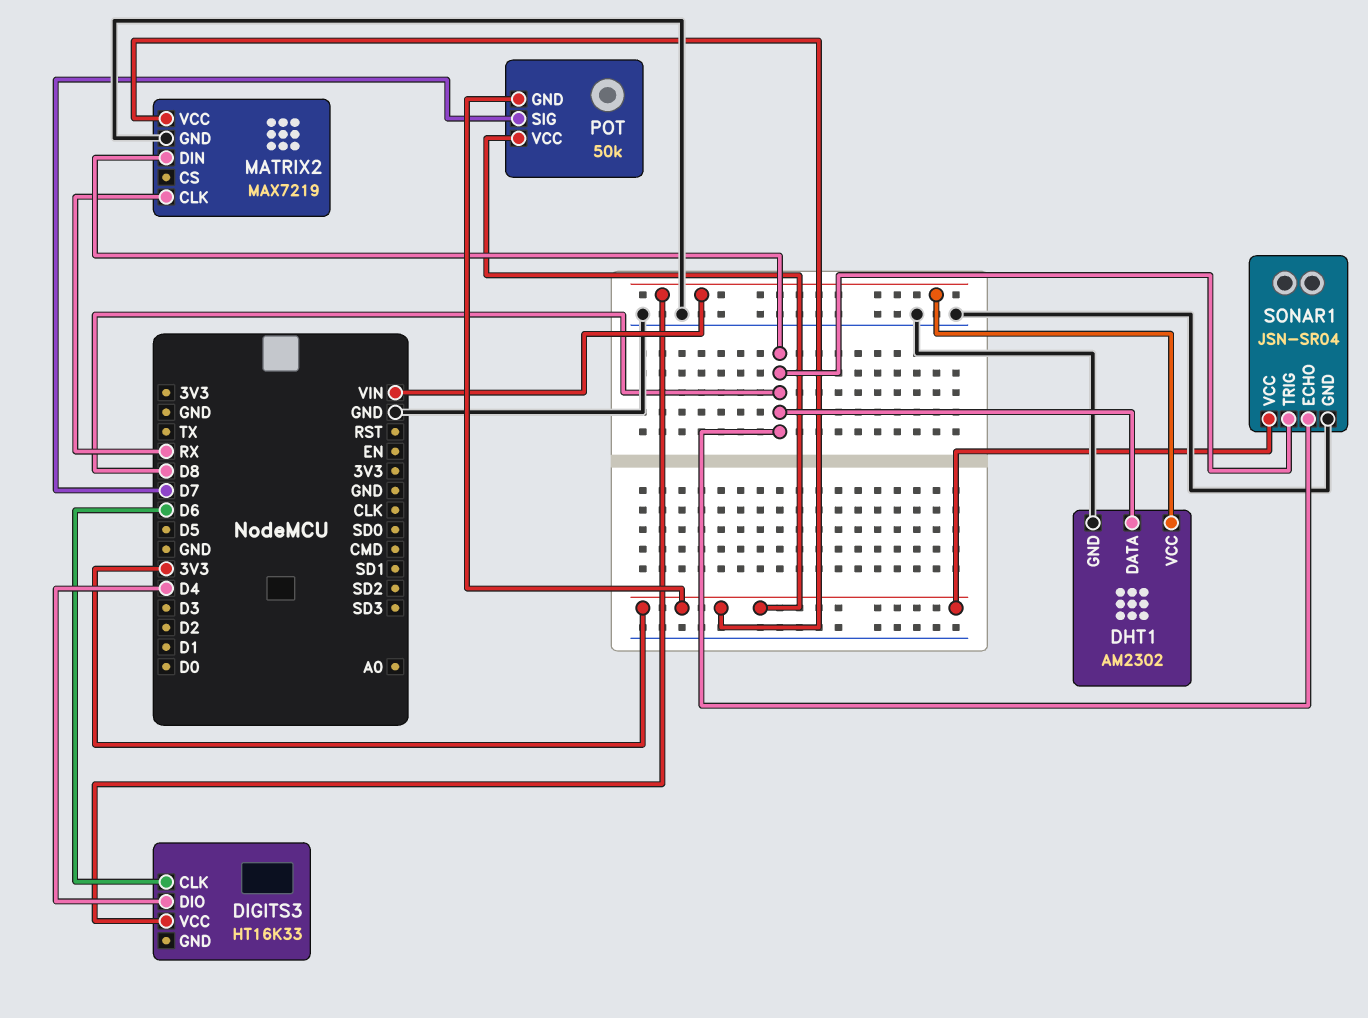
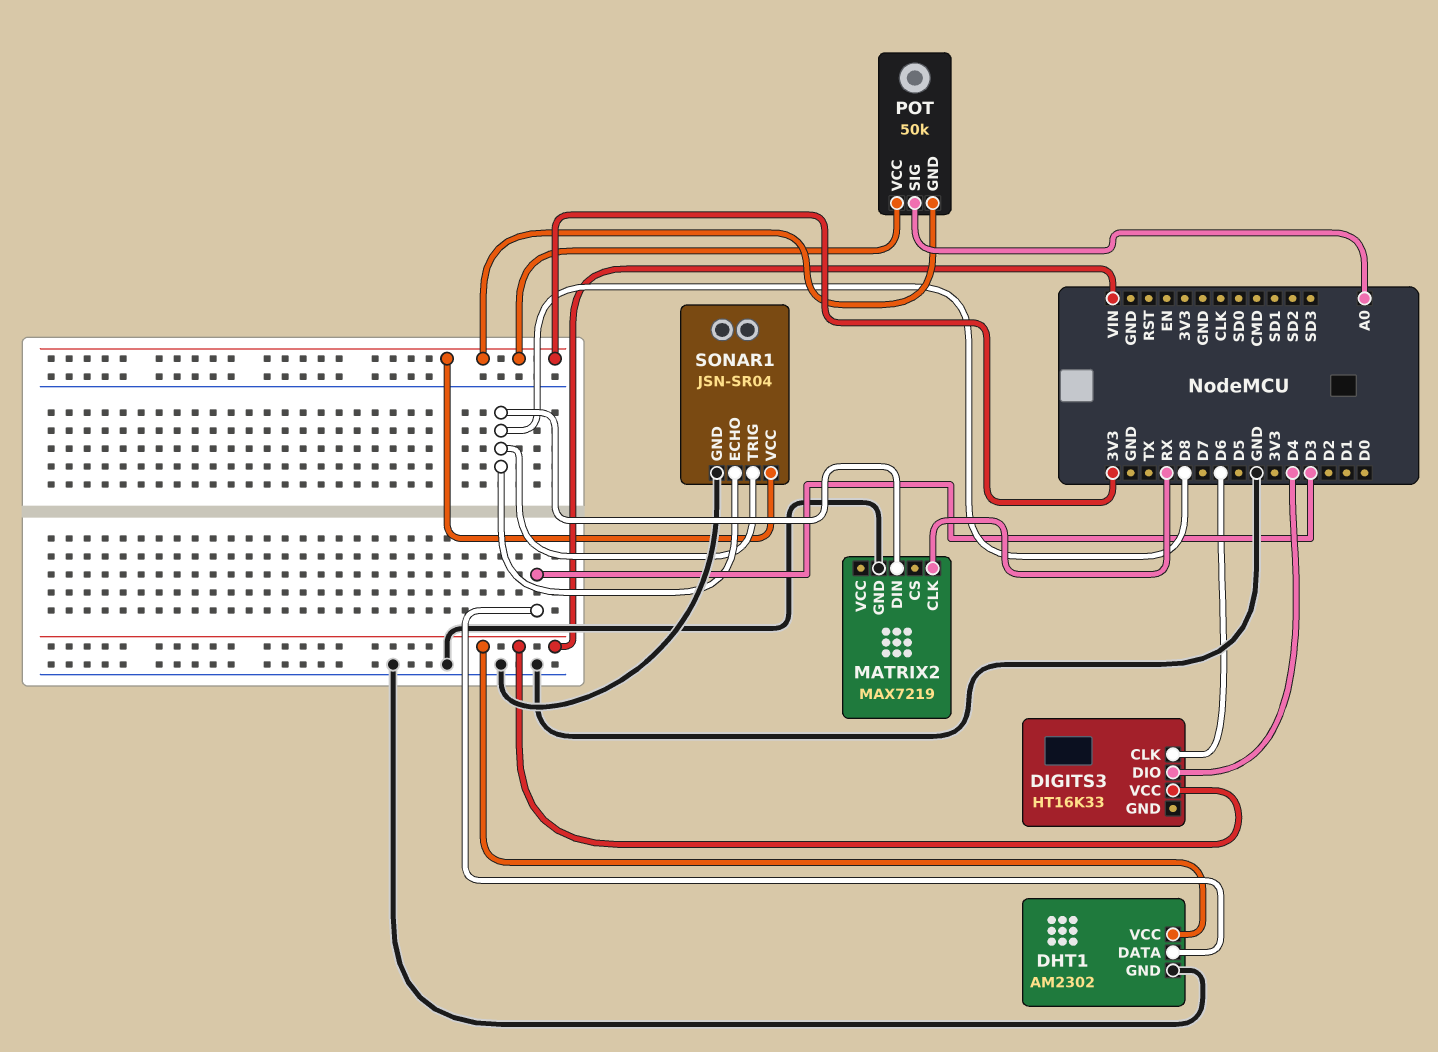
DHT1 pin DATA: D8 -> D3
MATRIX2 pin VCC: 3V3 -> none
POT pin SIG: D7 -> A0

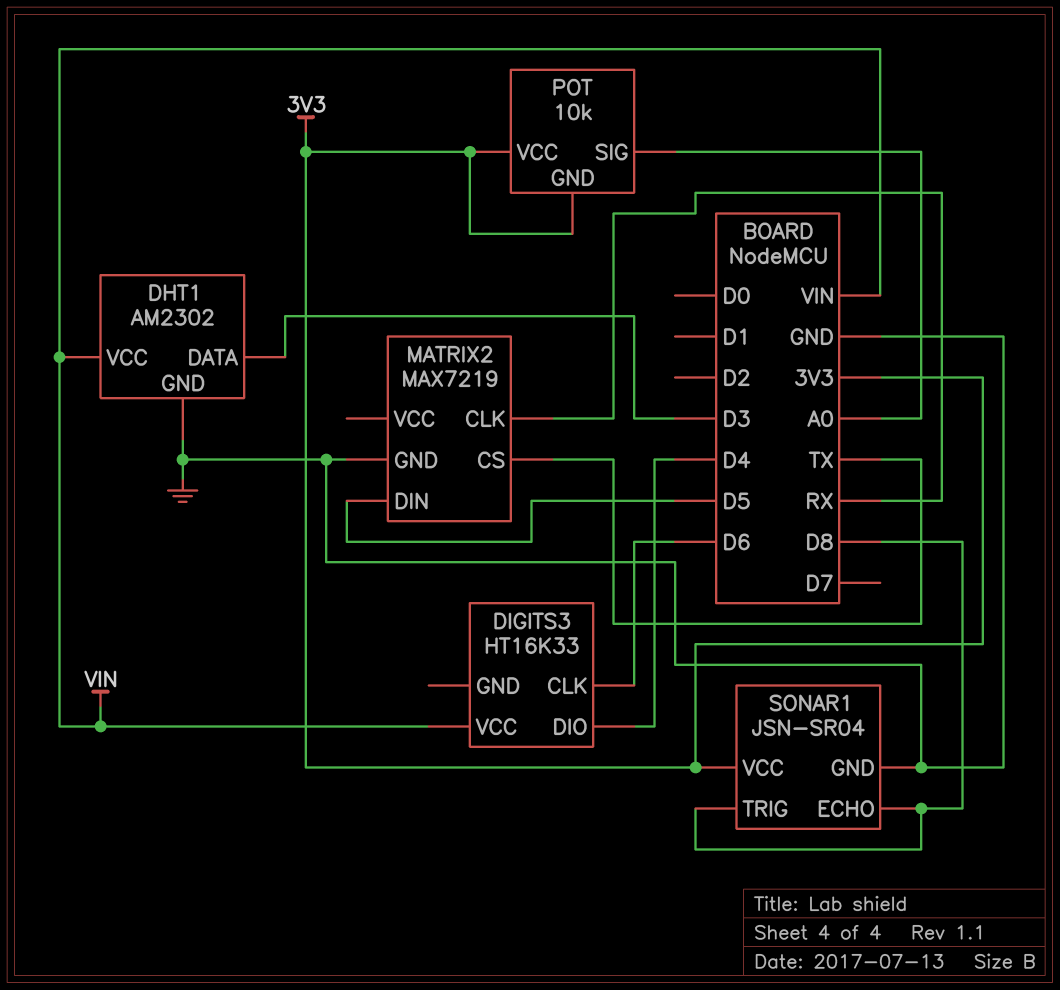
MATRIX2 pin CS: none -> TX
MATRIX2 pin DIN: D8 -> D5
POT: 50k -> 10k

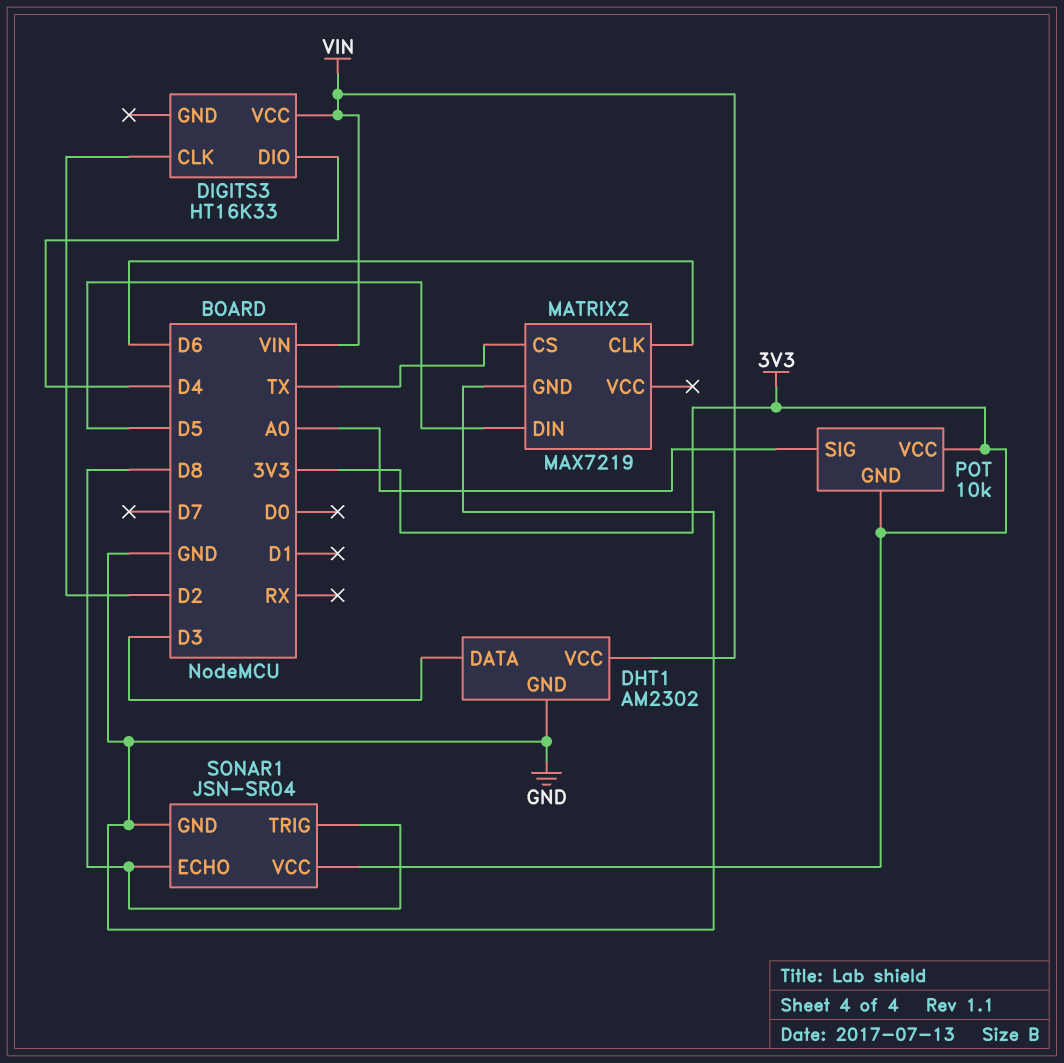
DIGITS3 pin CLK: D6 -> D2
MATRIX2 pin CLK: RX -> D6

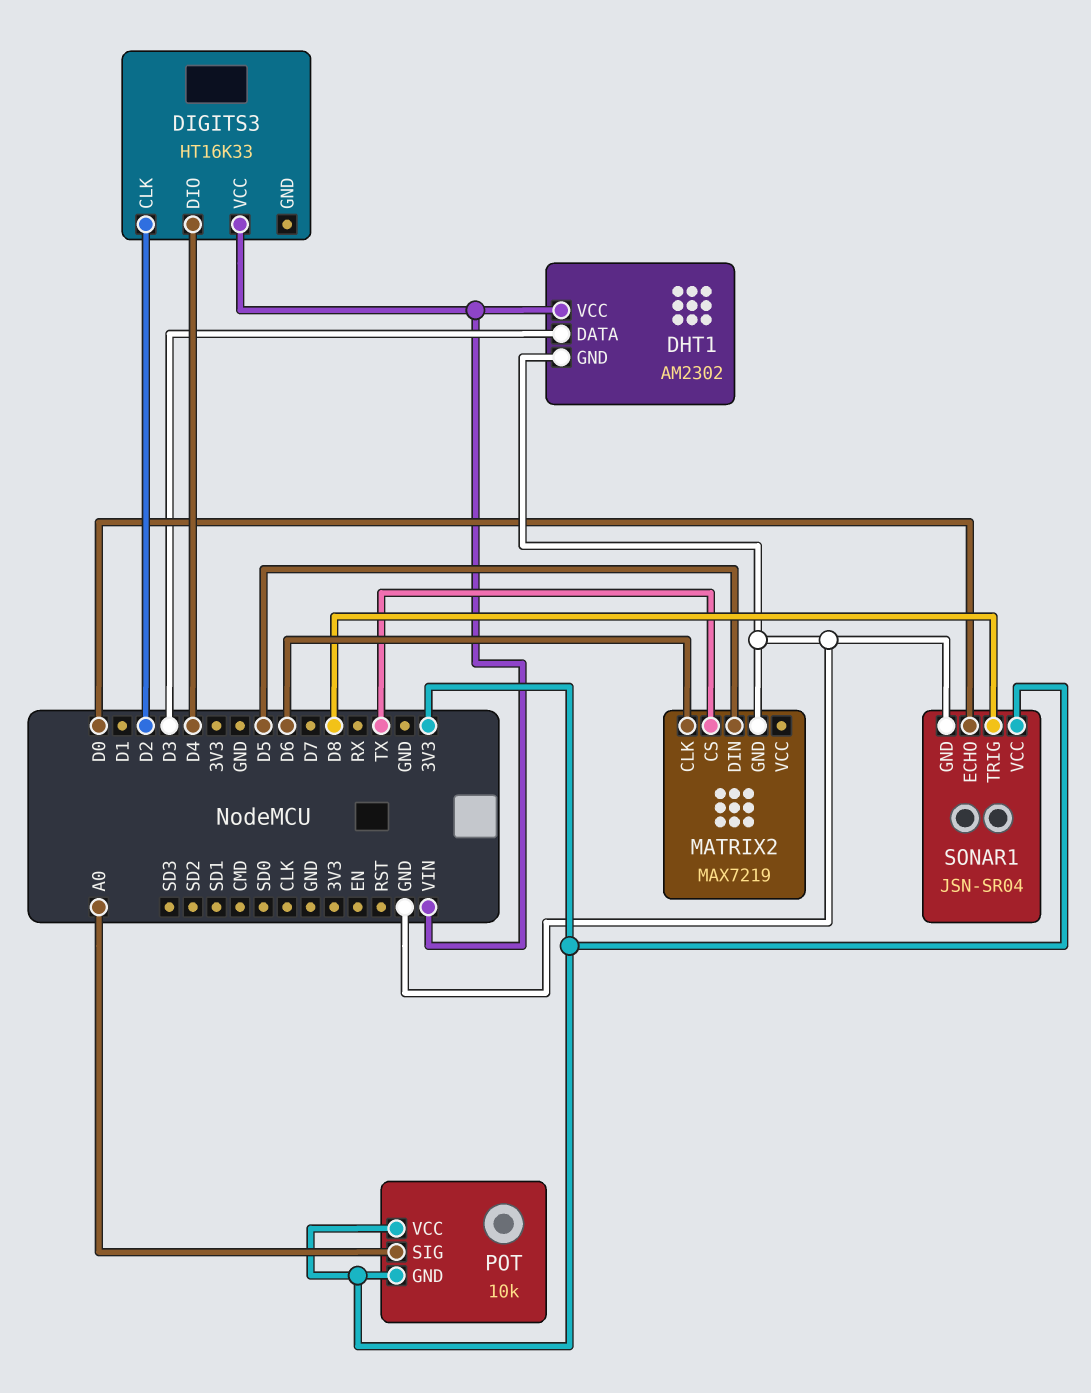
SONAR1 pin ECHO: D8 -> D0

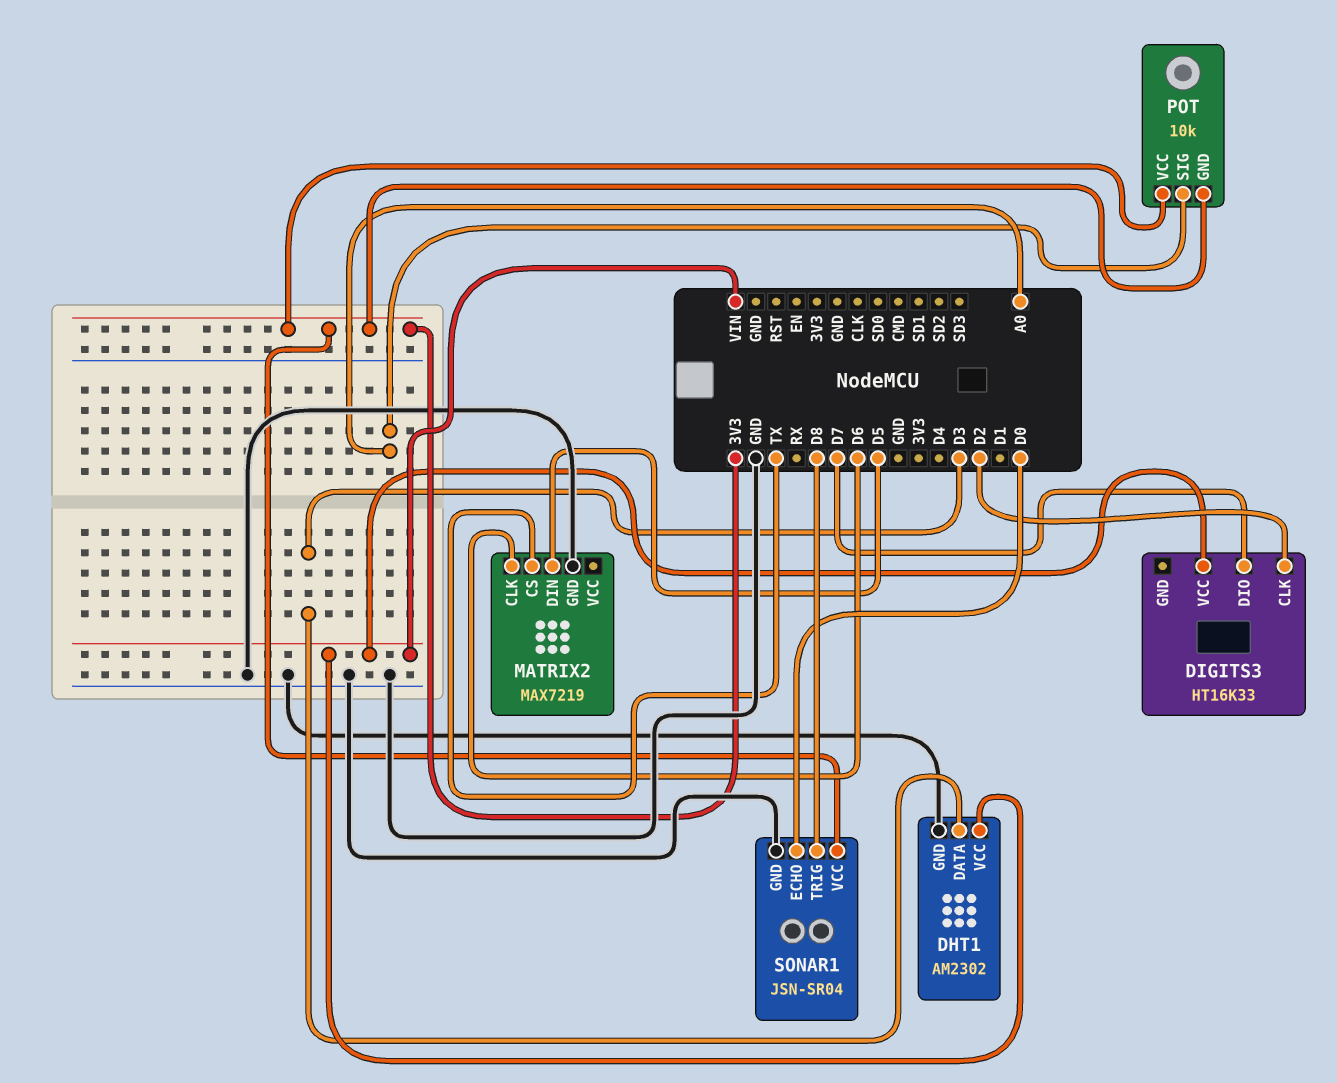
DIGITS3 pin DIO: D4 -> D7

